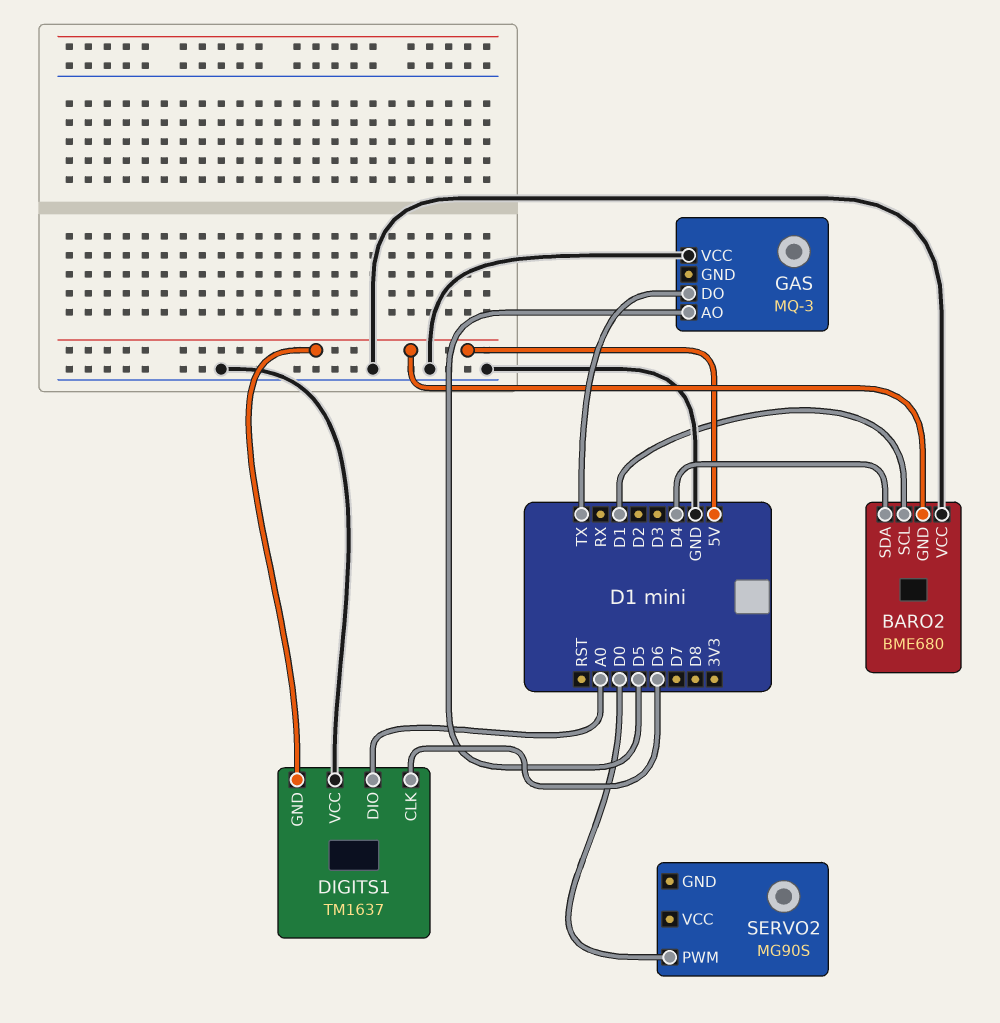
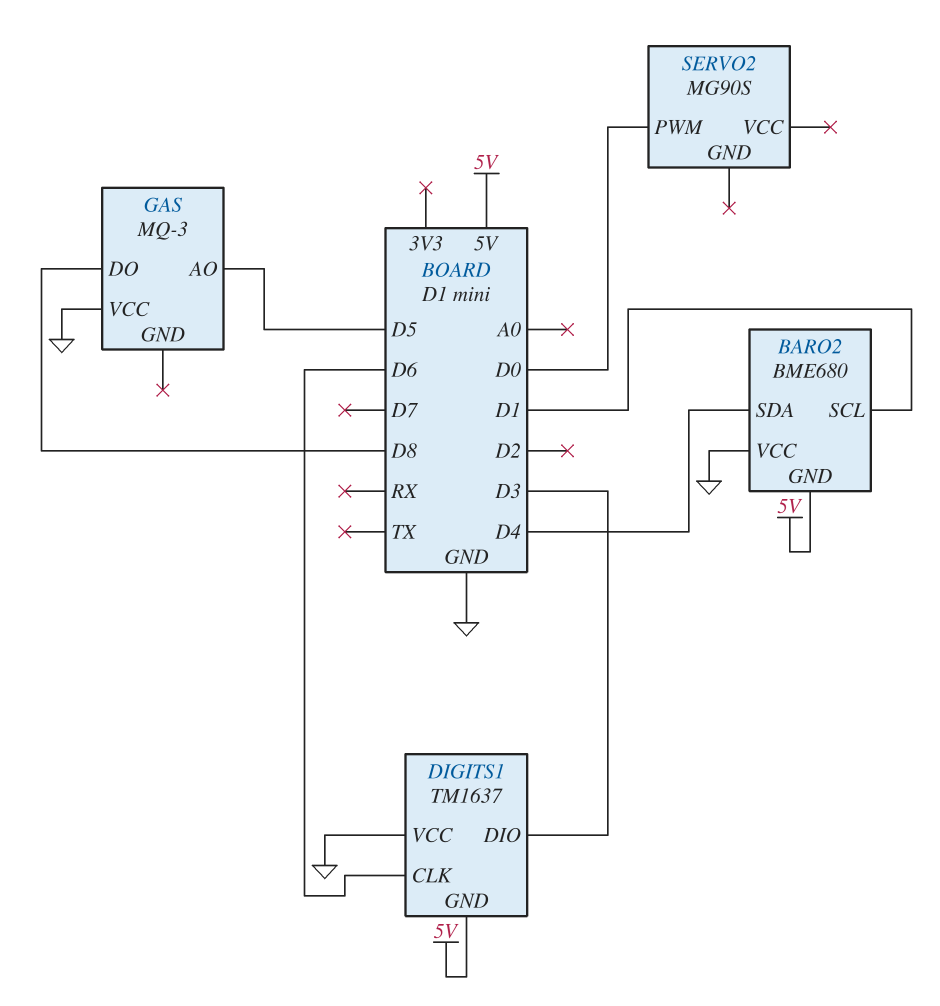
DIGITS1 pin DIO: A0 -> D3
GAS pin DO: TX -> D8

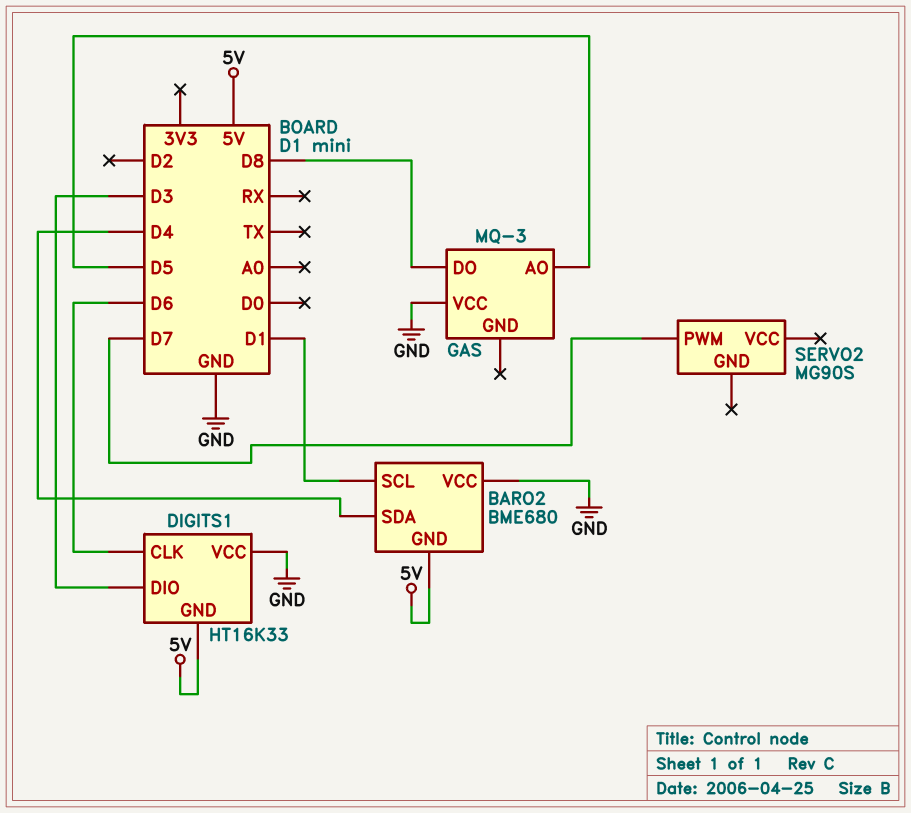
DIGITS1: TM1637 -> HT16K33
SERVO2 pin PWM: D0 -> D7

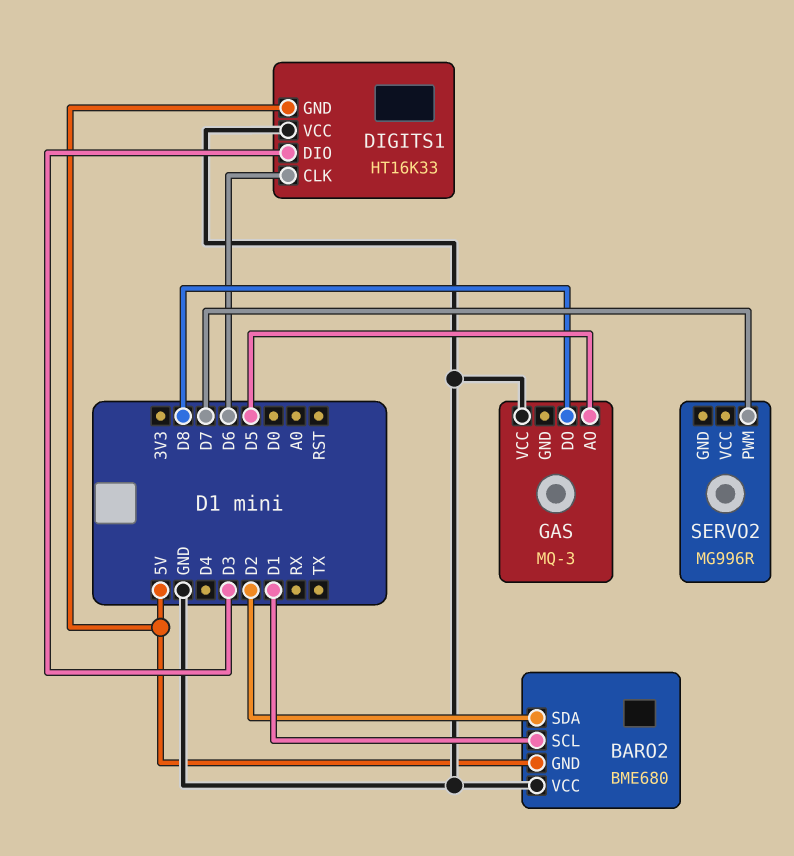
BARO2 pin SDA: D4 -> D2
SERVO2: MG90S -> MG996R

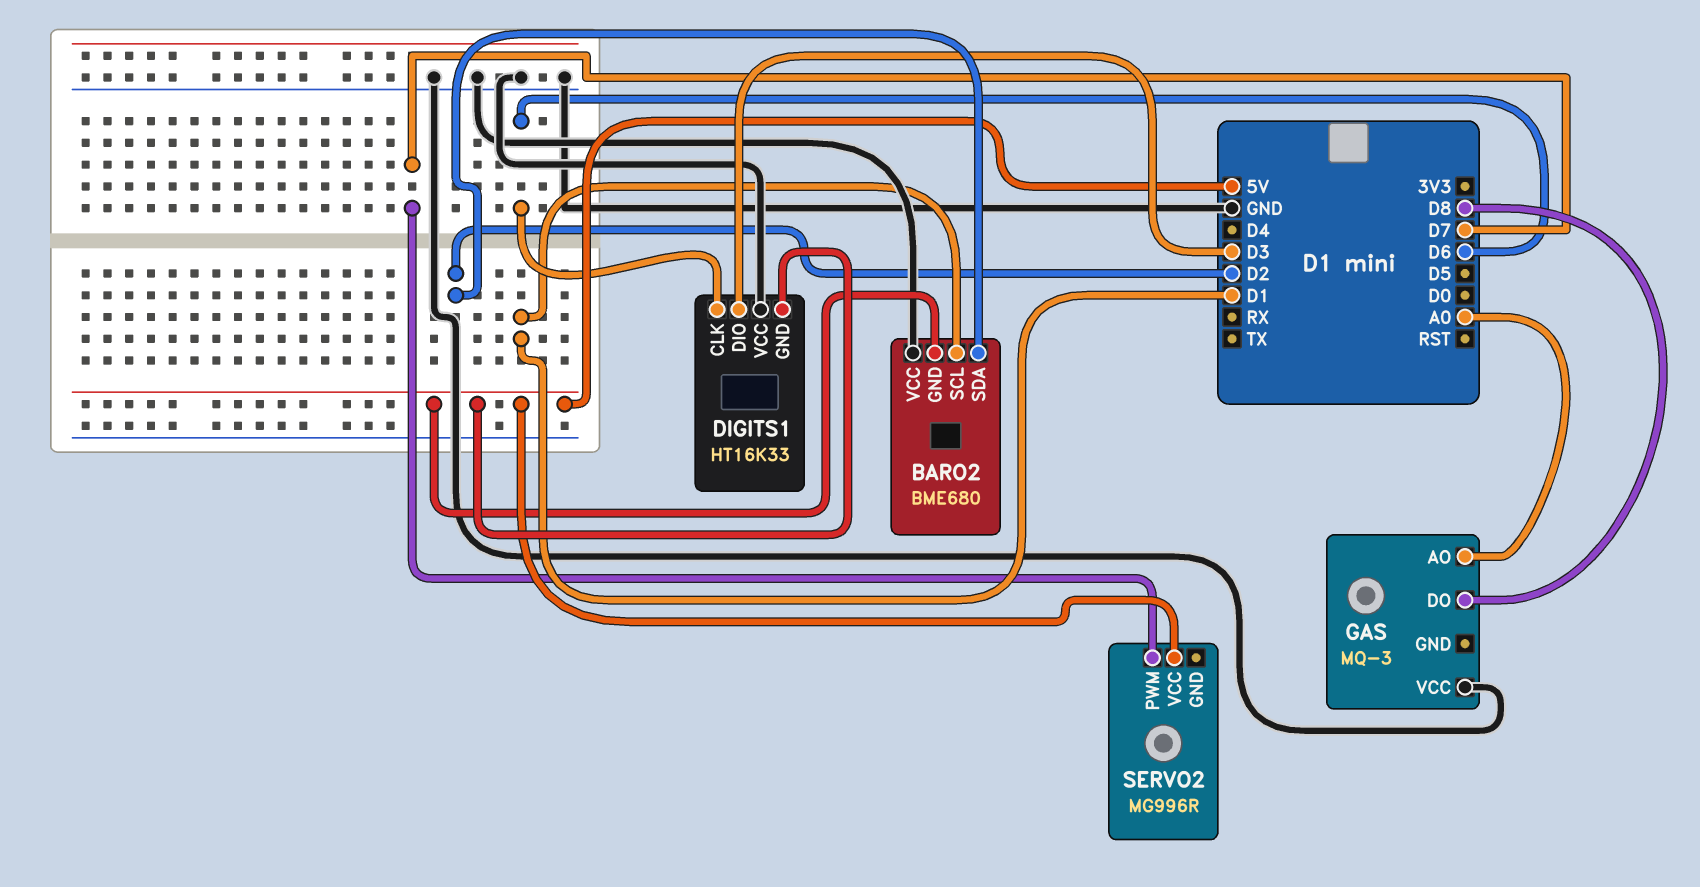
GAS pin AO: D5 -> A0
SERVO2 pin VCC: none -> 5V

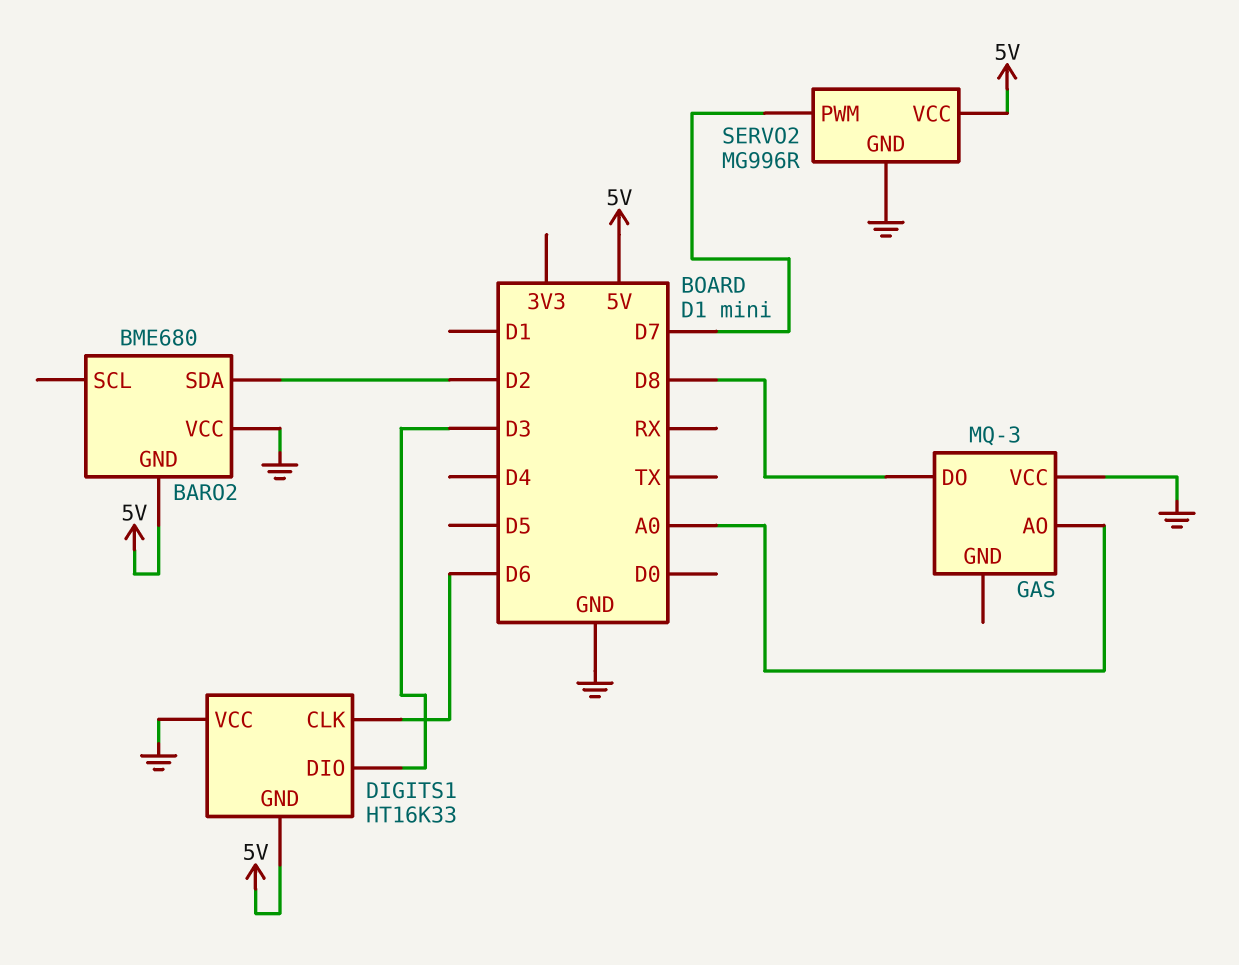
BARO2 pin SCL: D1 -> none
SERVO2 pin GND: none -> GND

